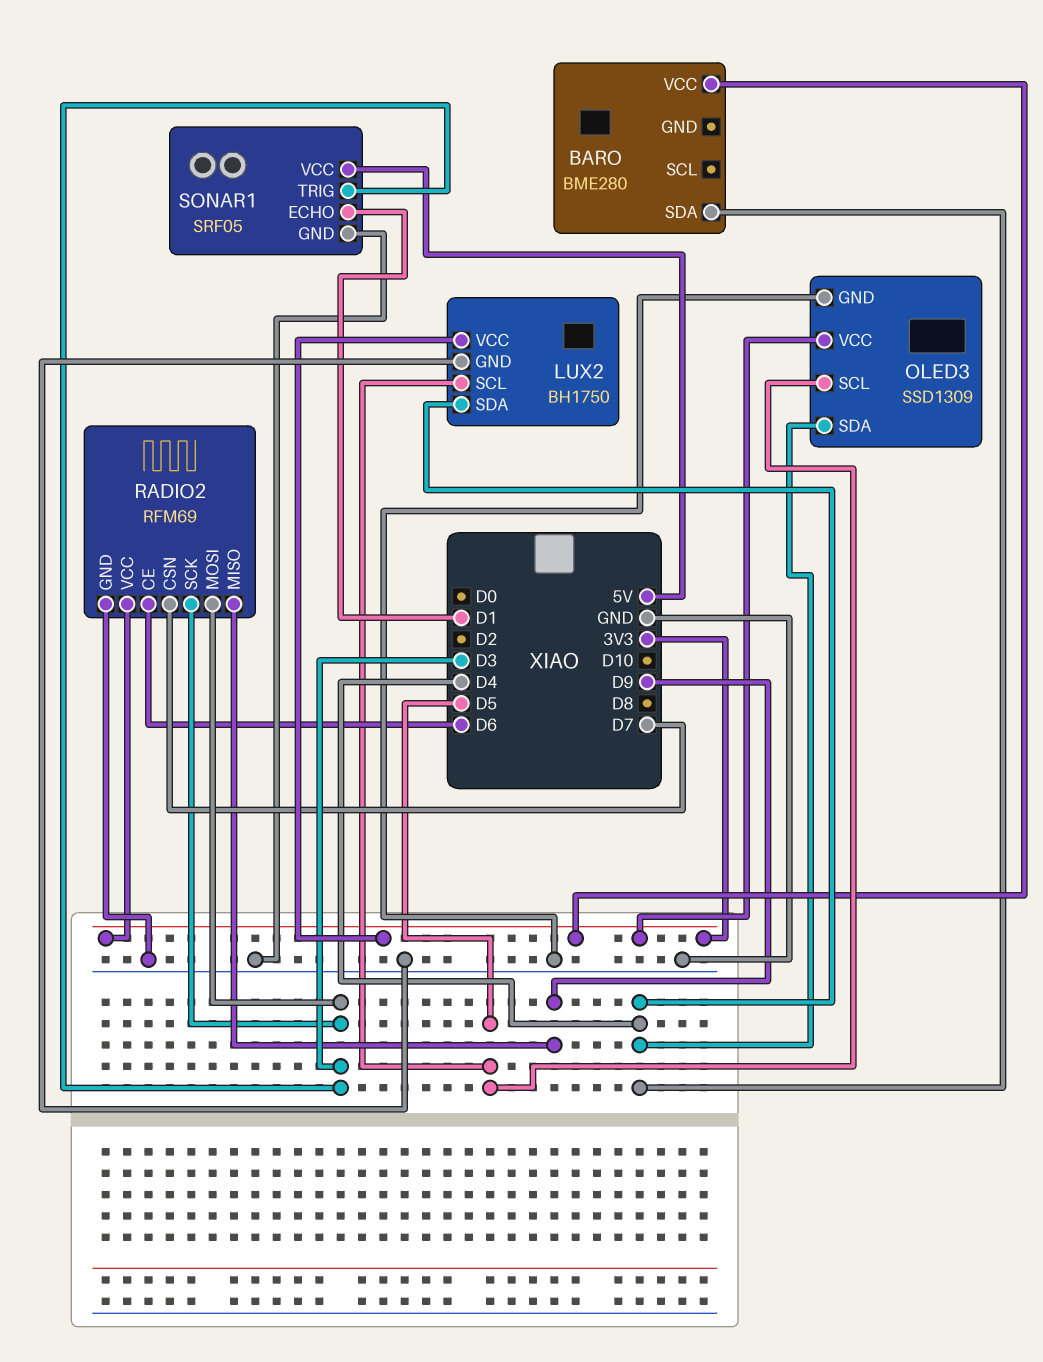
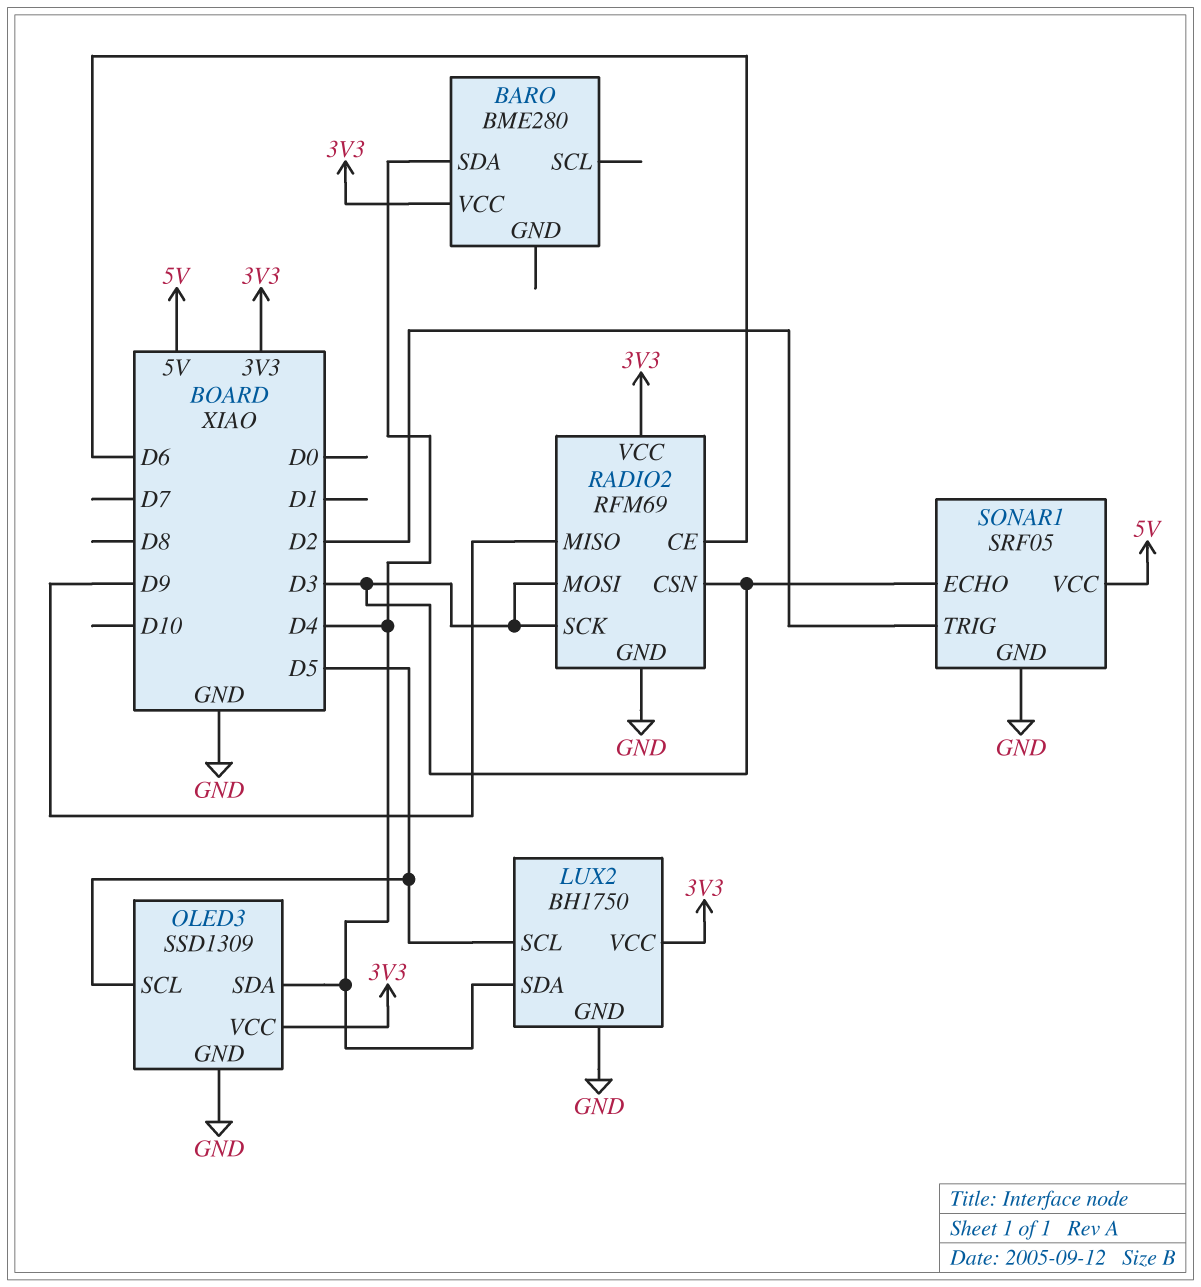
RADIO2 pin CSN: D7 -> D3
SONAR1 pin ECHO: D1 -> D3
SONAR1 pin TRIG: D3 -> D2

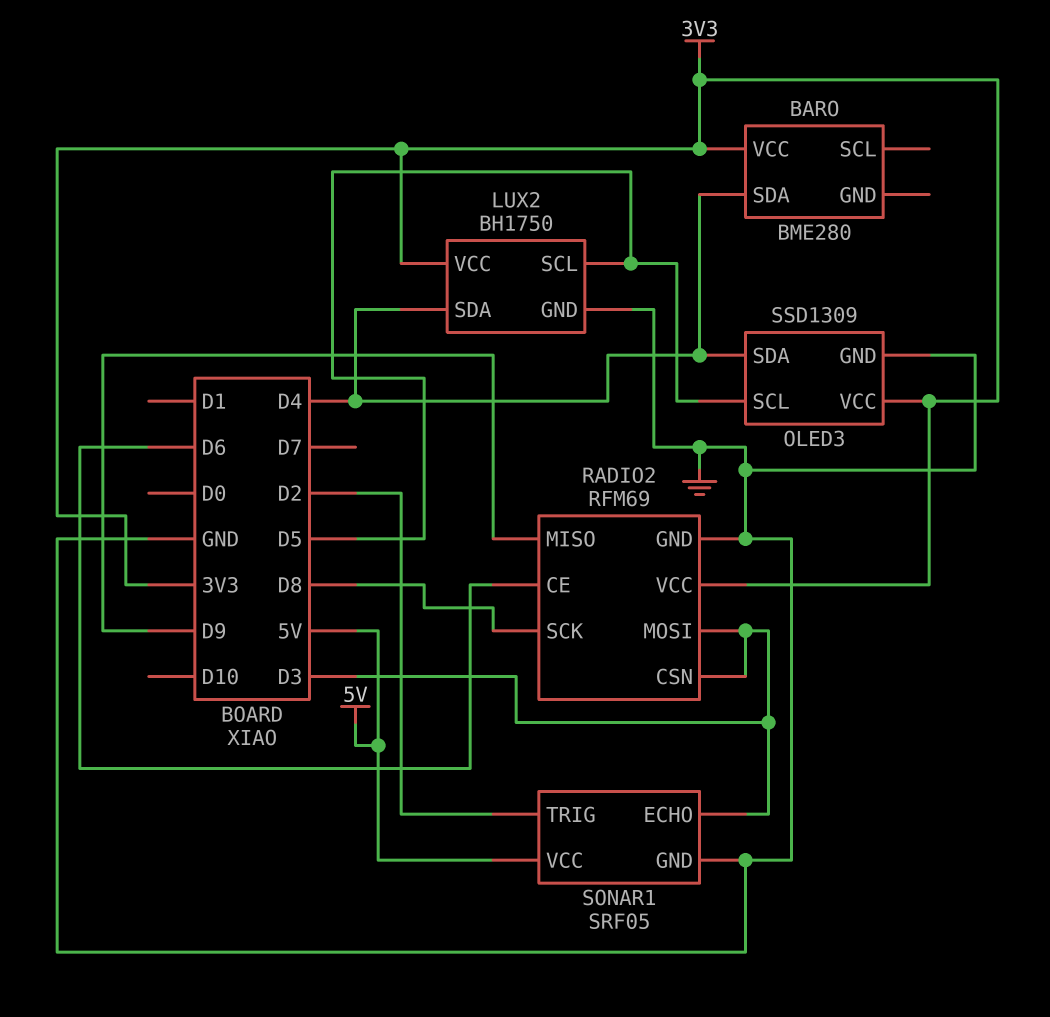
RADIO2 pin SCK: D3 -> D8

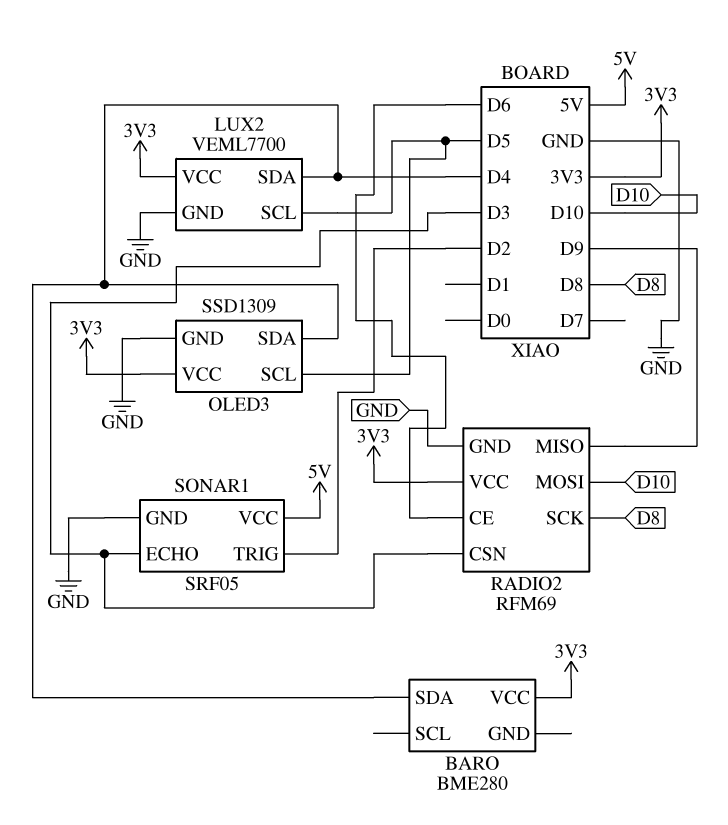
LUX2: BH1750 -> VEML7700
RADIO2 pin MOSI: D3 -> D10

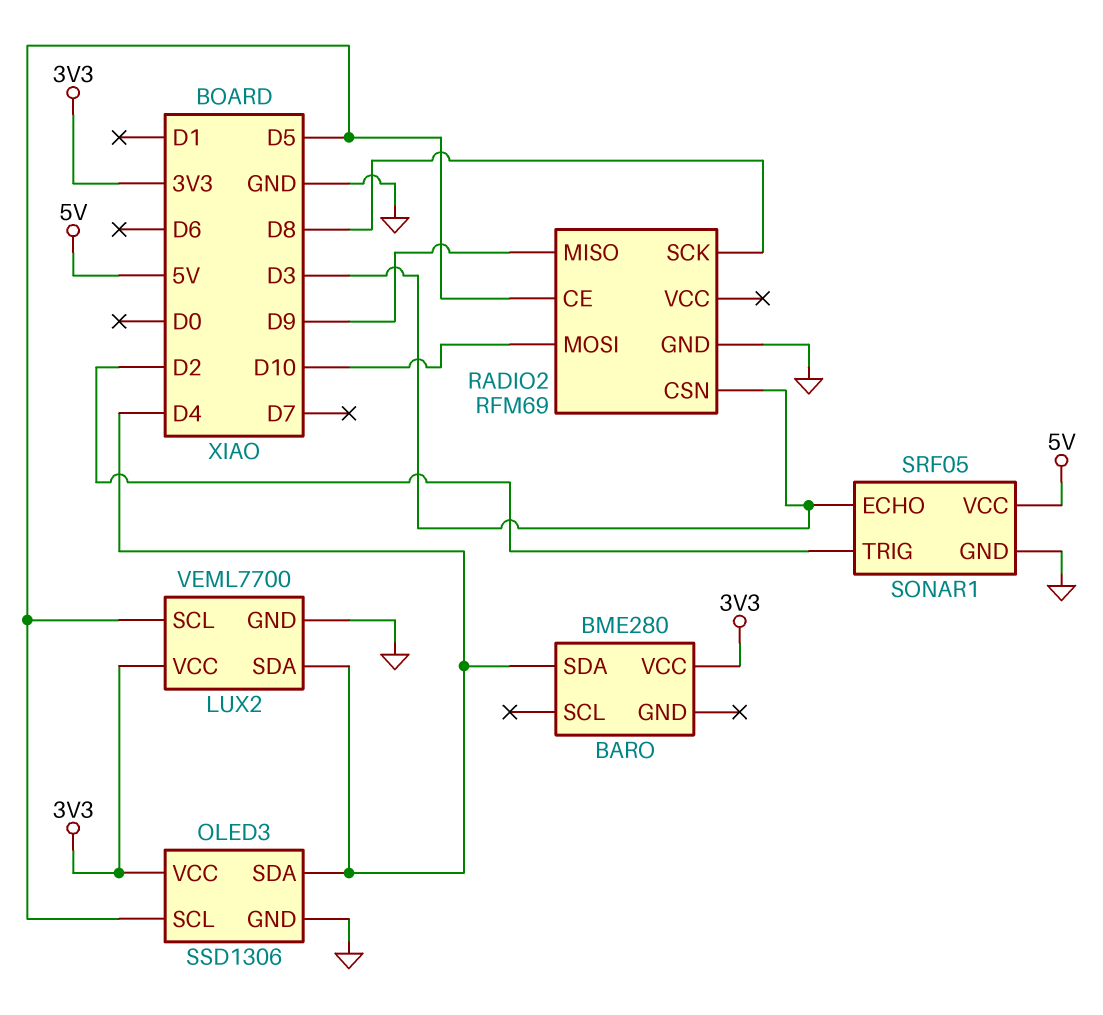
OLED3: SSD1309 -> SSD1306
RADIO2 pin CE: D6 -> D5
RADIO2 pin VCC: 3V3 -> none

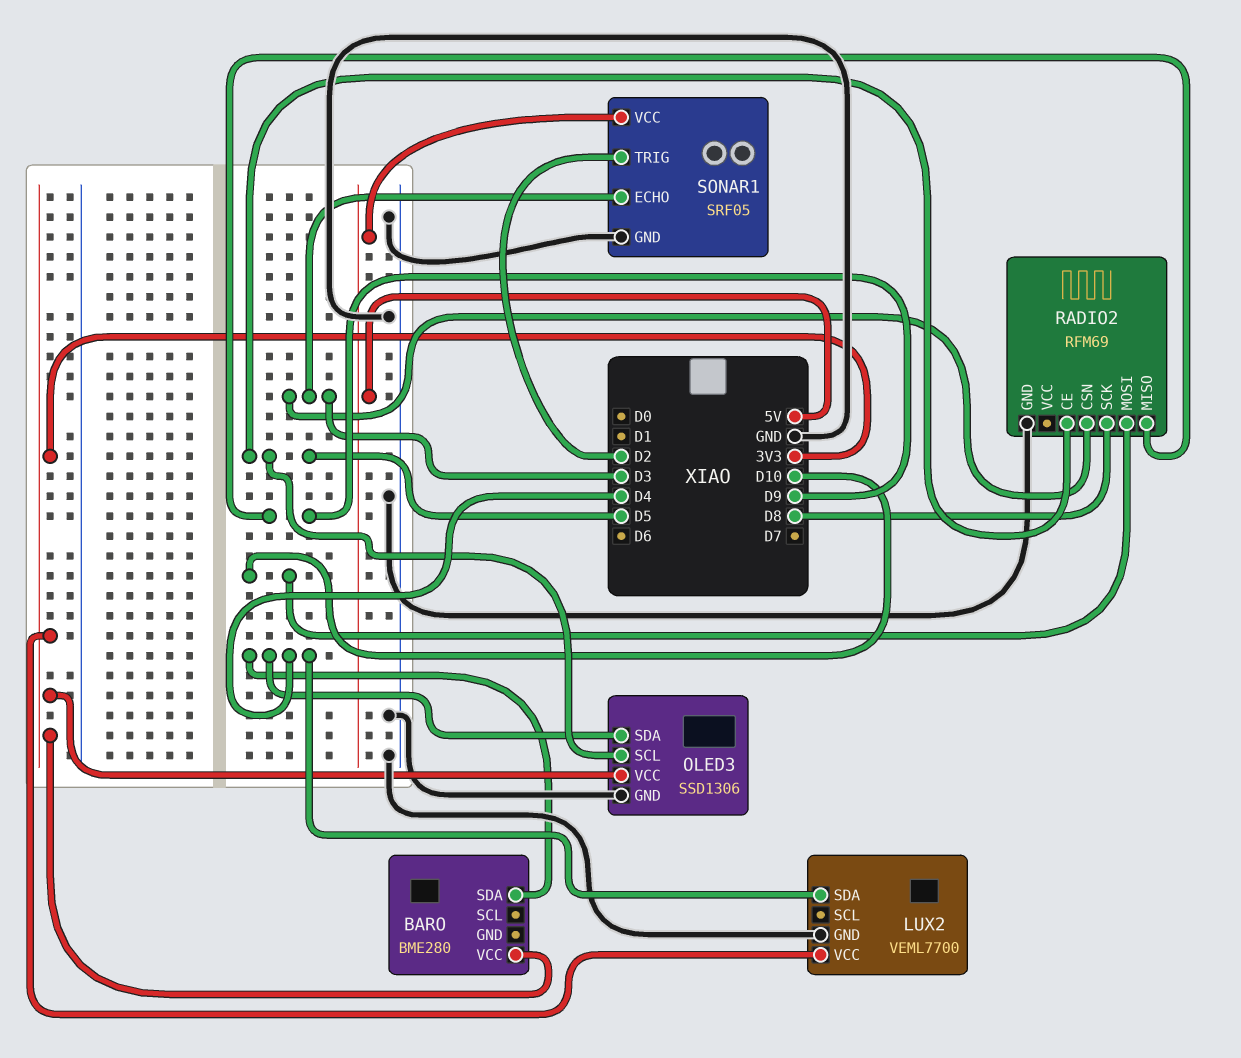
LUX2 pin SCL: D5 -> none

